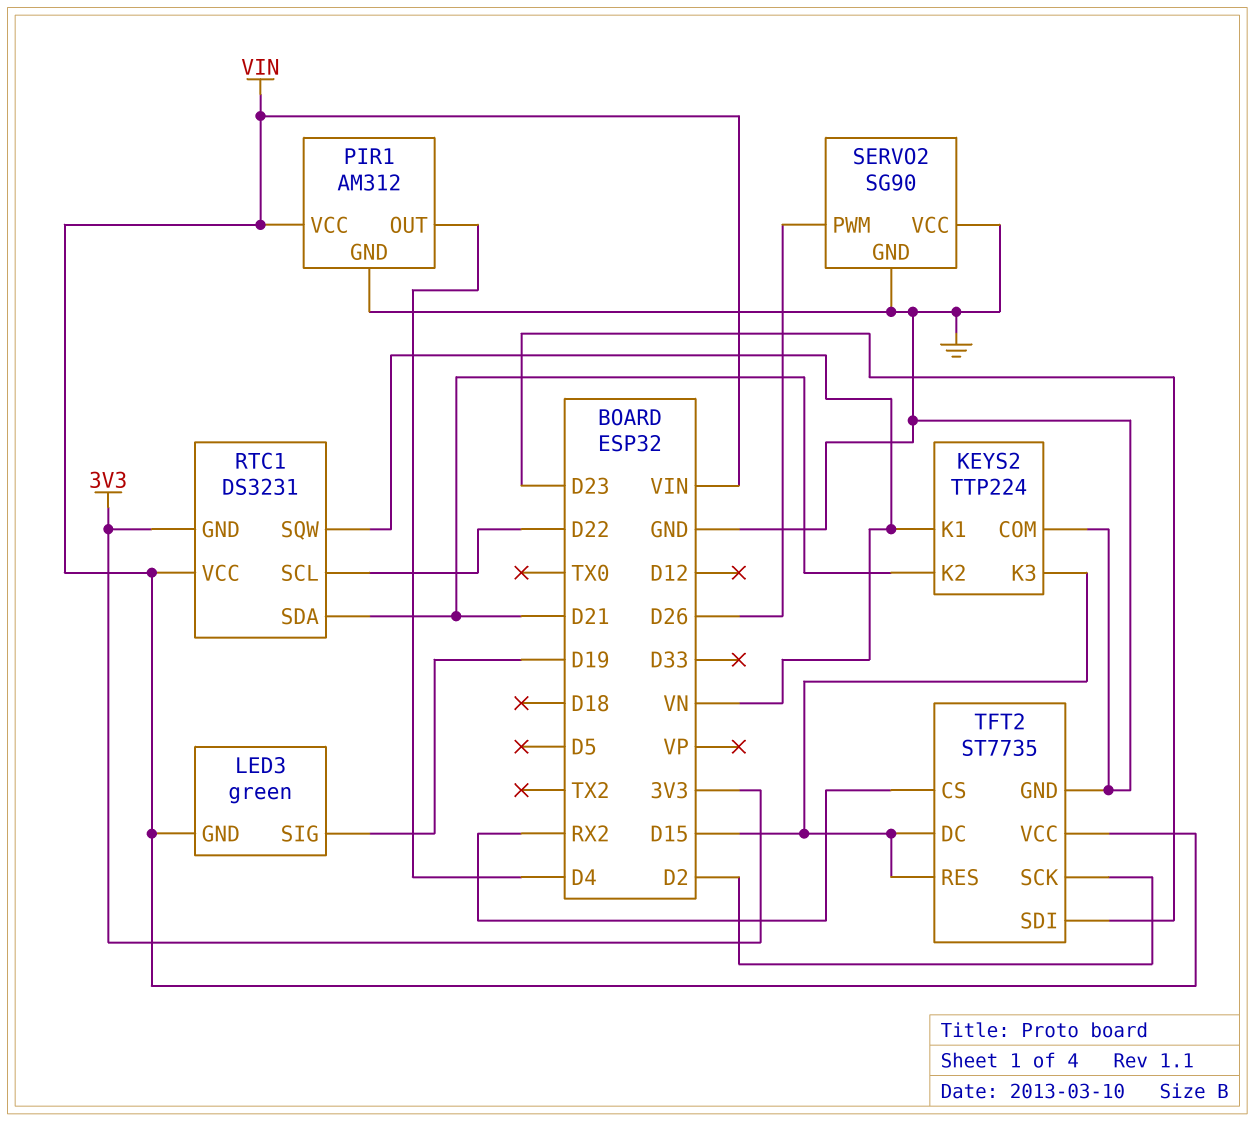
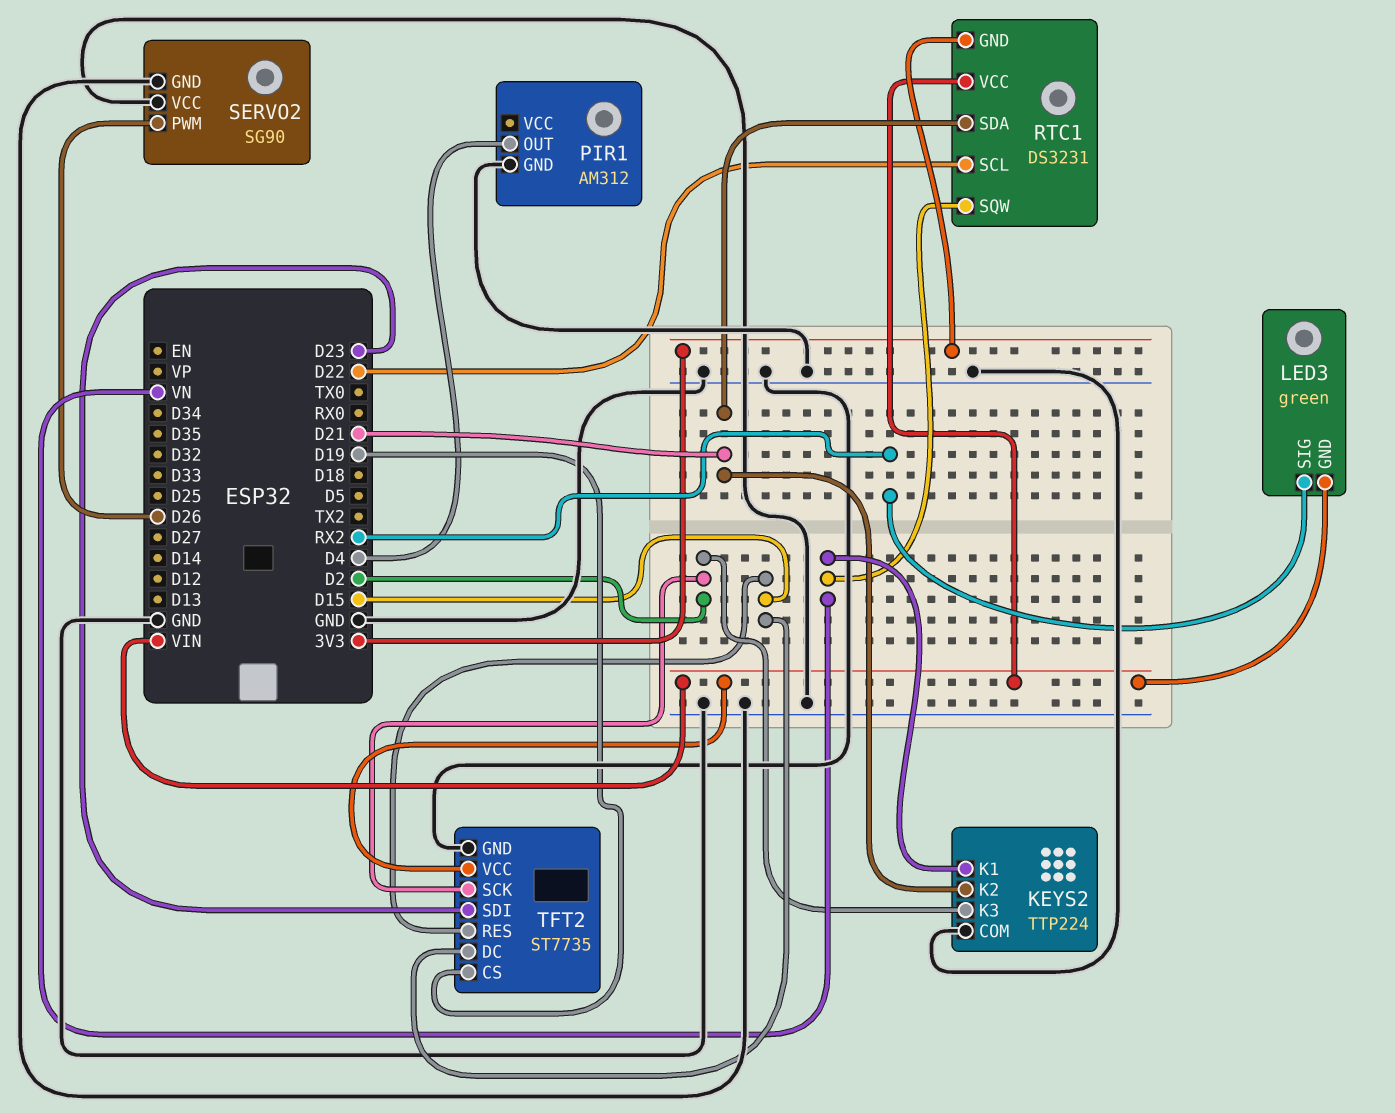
KEYS2 pin K3: D15 -> D2
LED3 pin SIG: D19 -> RX2
PIR1 pin VCC: VIN -> none
TFT2 pin CS: RX2 -> D19

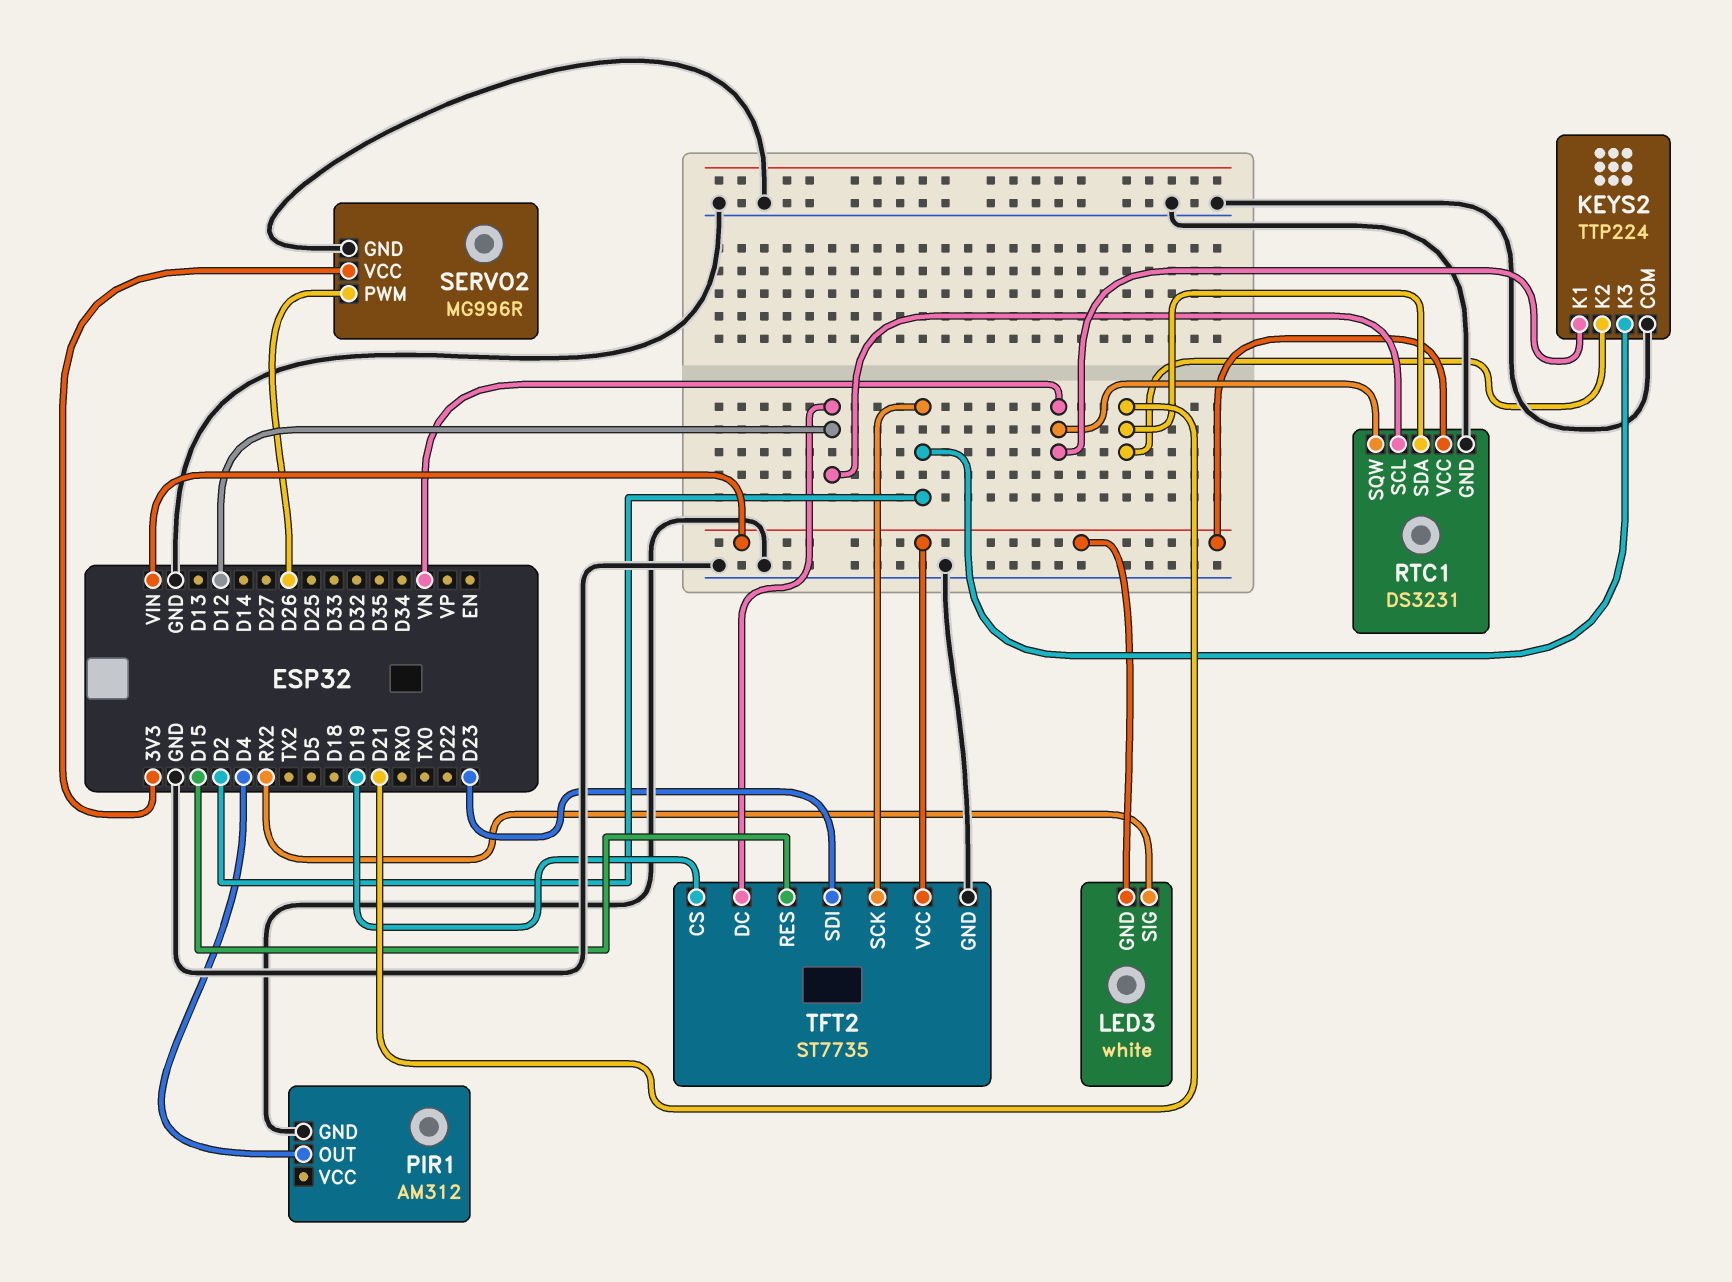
LED3: green -> white
RTC1 pin GND: 3V3 -> GND
RTC1 pin SCL: D22 -> D12
SERVO2: SG90 -> MG996R
SERVO2 pin VCC: GND -> 3V3
TFT2 pin DC: D15 -> D12

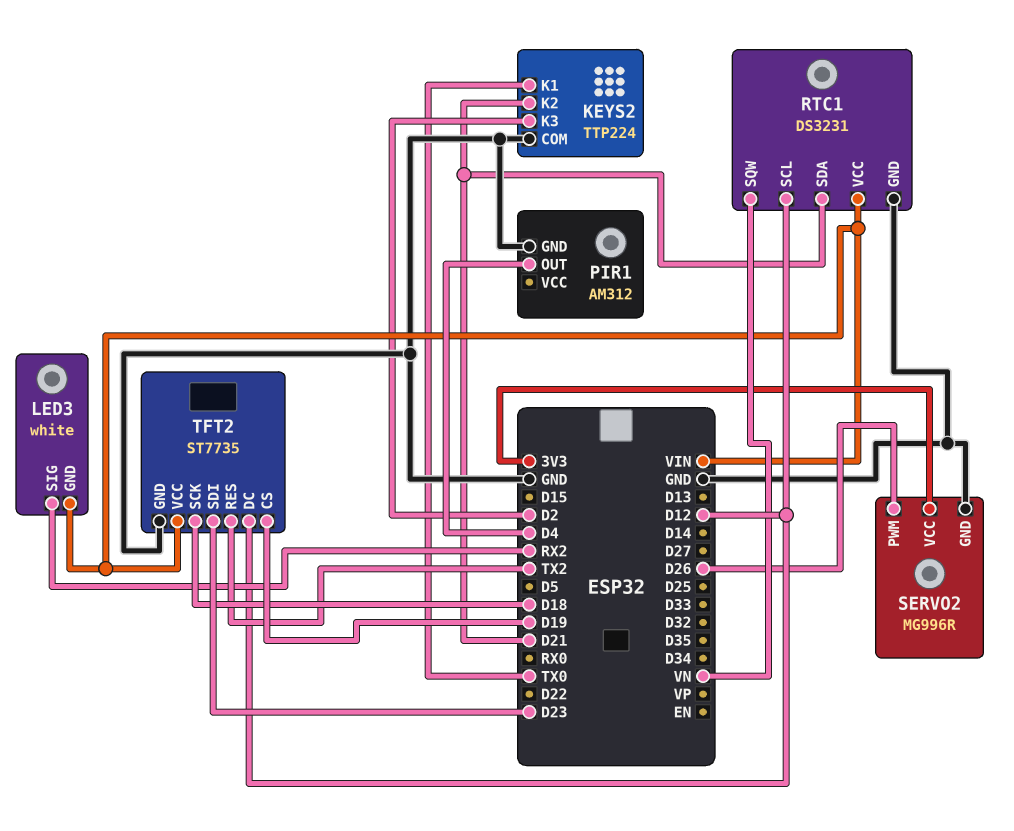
KEYS2 pin K1: VN -> TX0
TFT2 pin RES: D15 -> TX2
TFT2 pin SCK: D2 -> D18

